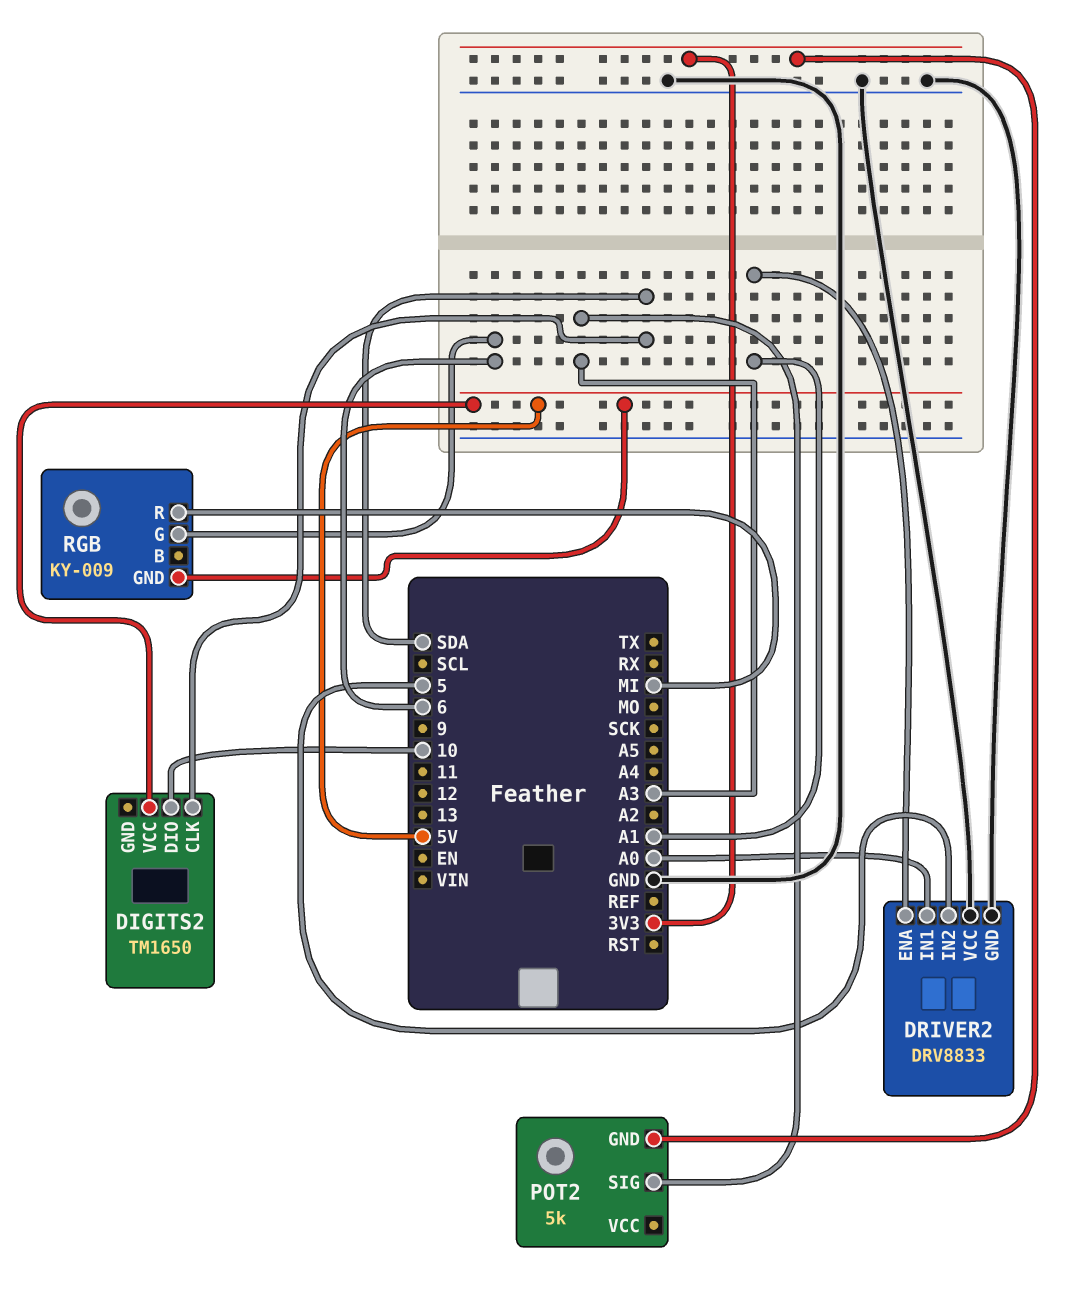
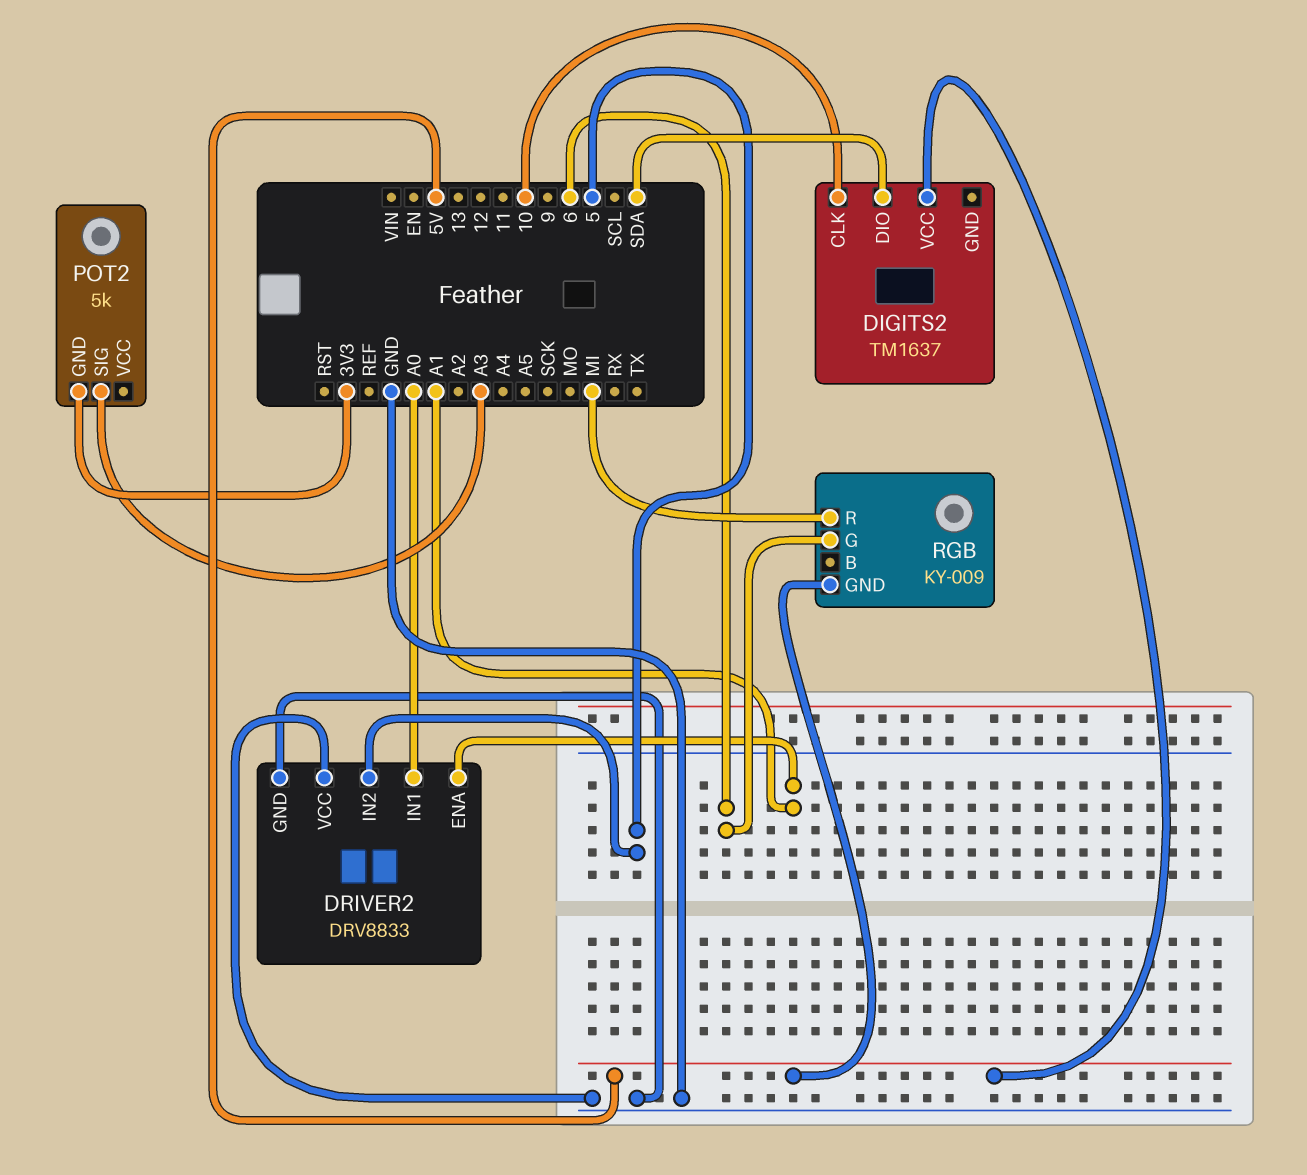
DIGITS2: TM1650 -> TM1637
DIGITS2 pin CLK: SDA -> 10
DIGITS2 pin DIO: 10 -> SDA

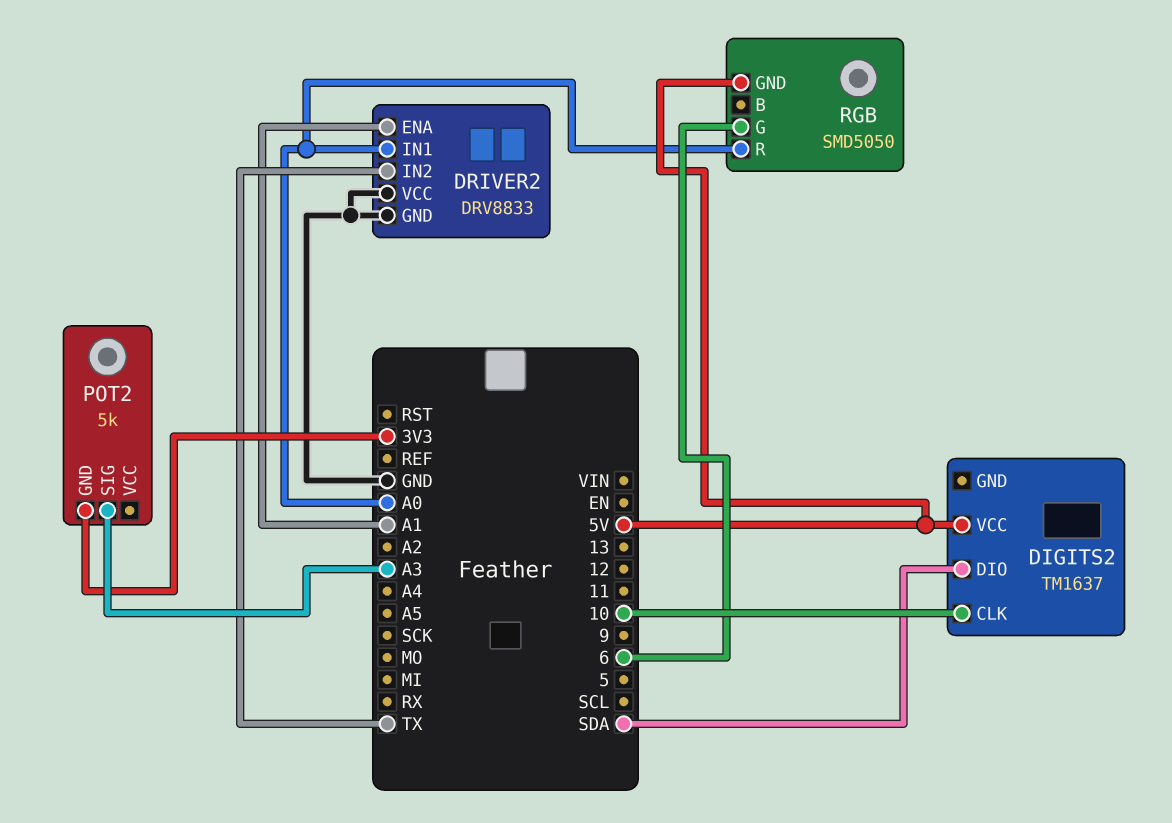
DRIVER2 pin IN2: 5 -> TX
RGB: KY-009 -> SMD5050
RGB pin R: MI -> A0

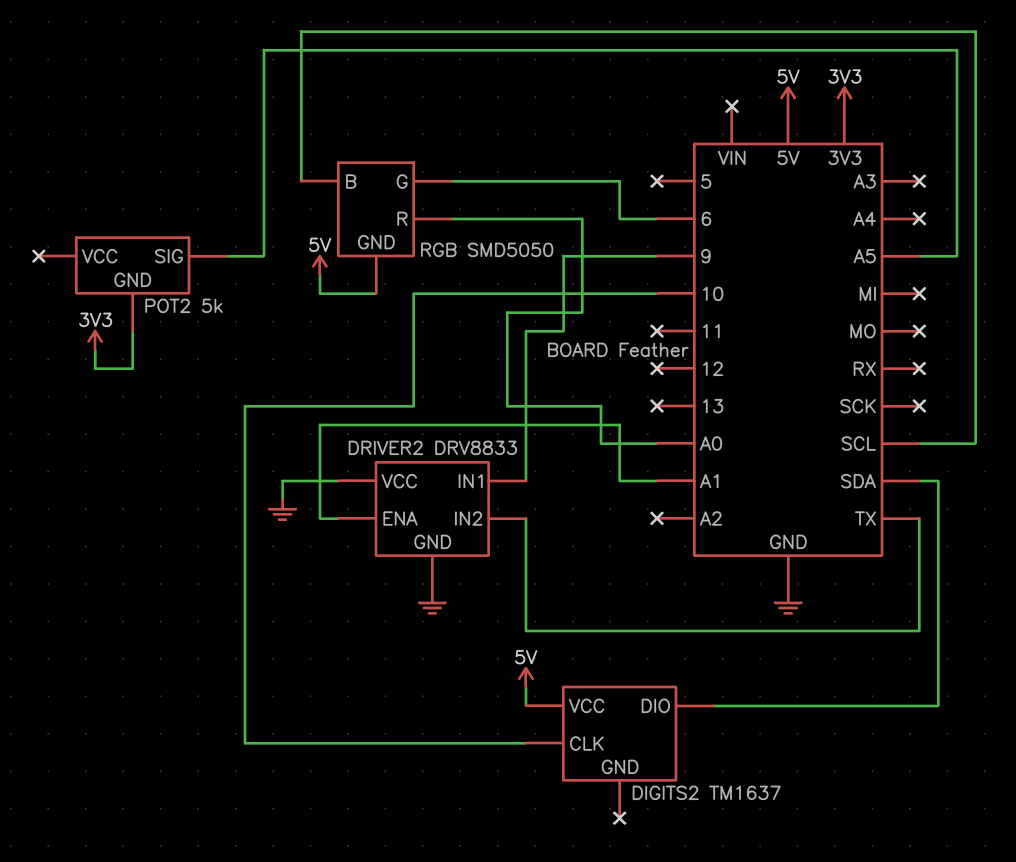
DRIVER2 pin IN1: A0 -> 9
POT2 pin SIG: A3 -> A5
RGB pin B: none -> SCL

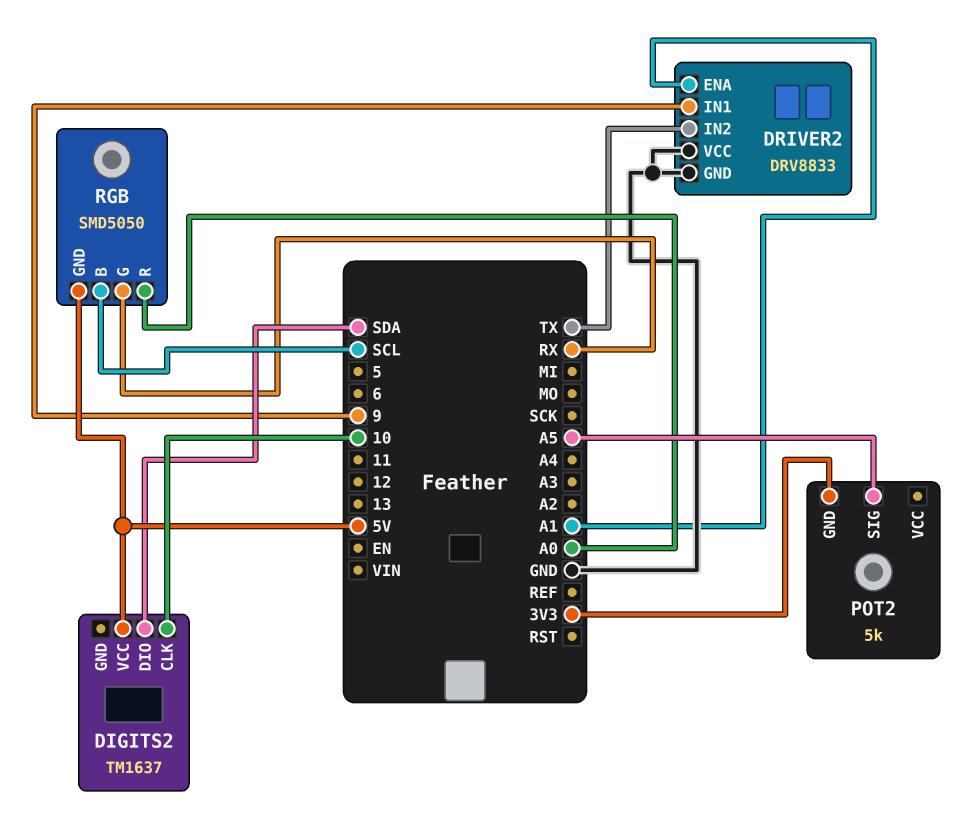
RGB pin G: 6 -> RX

